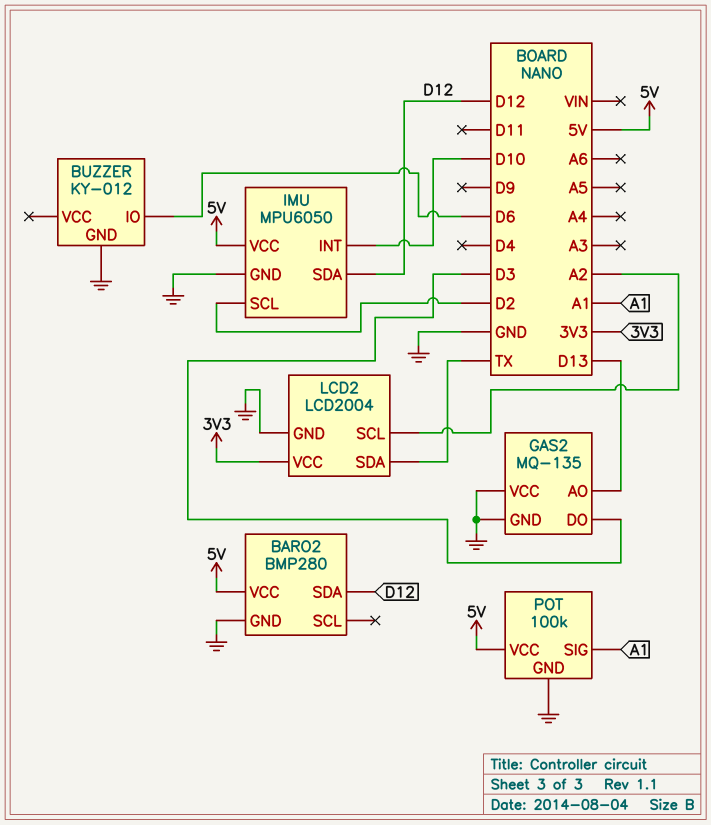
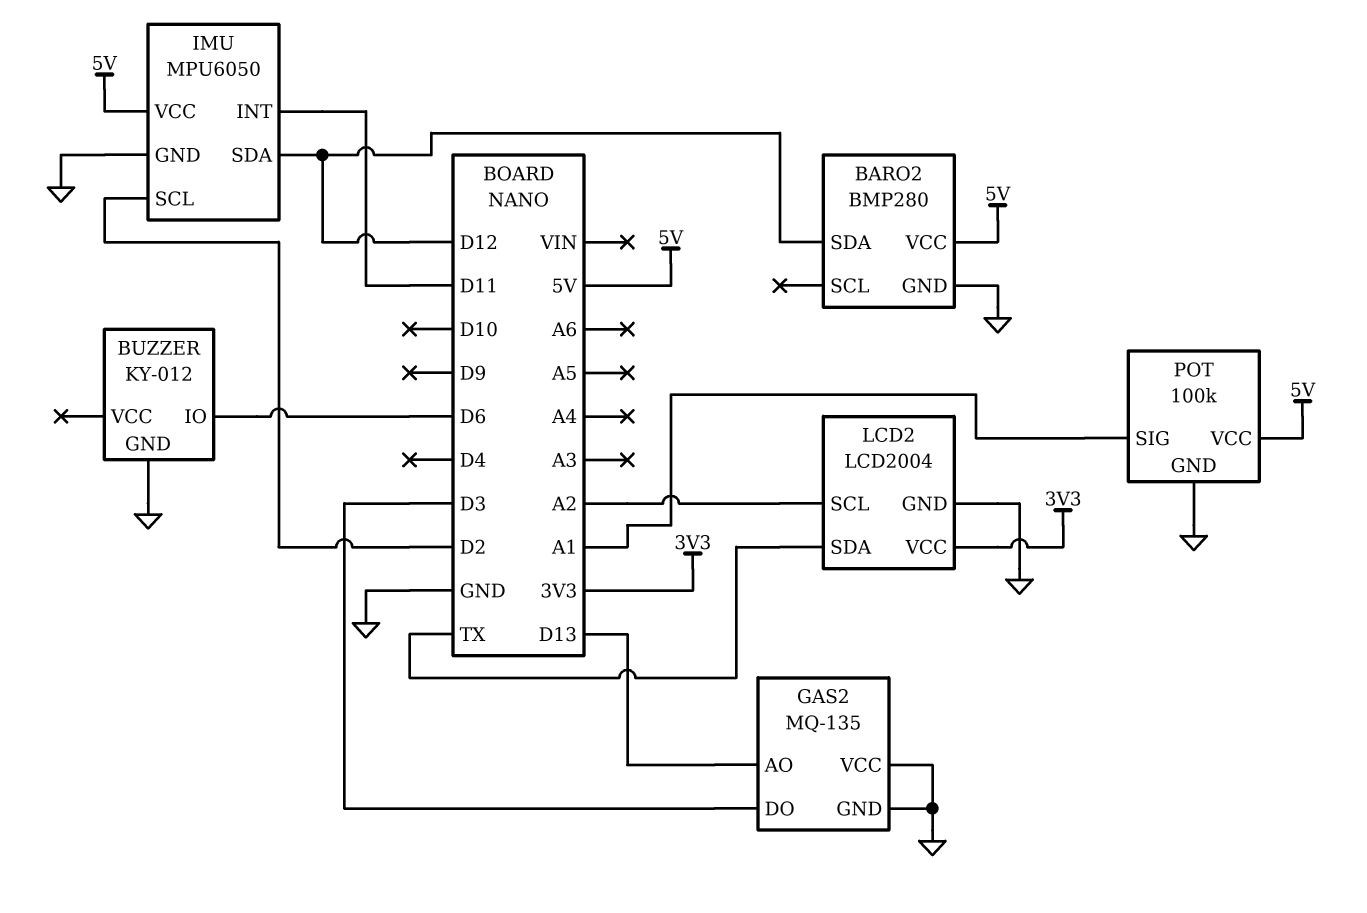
IMU pin INT: D10 -> D11

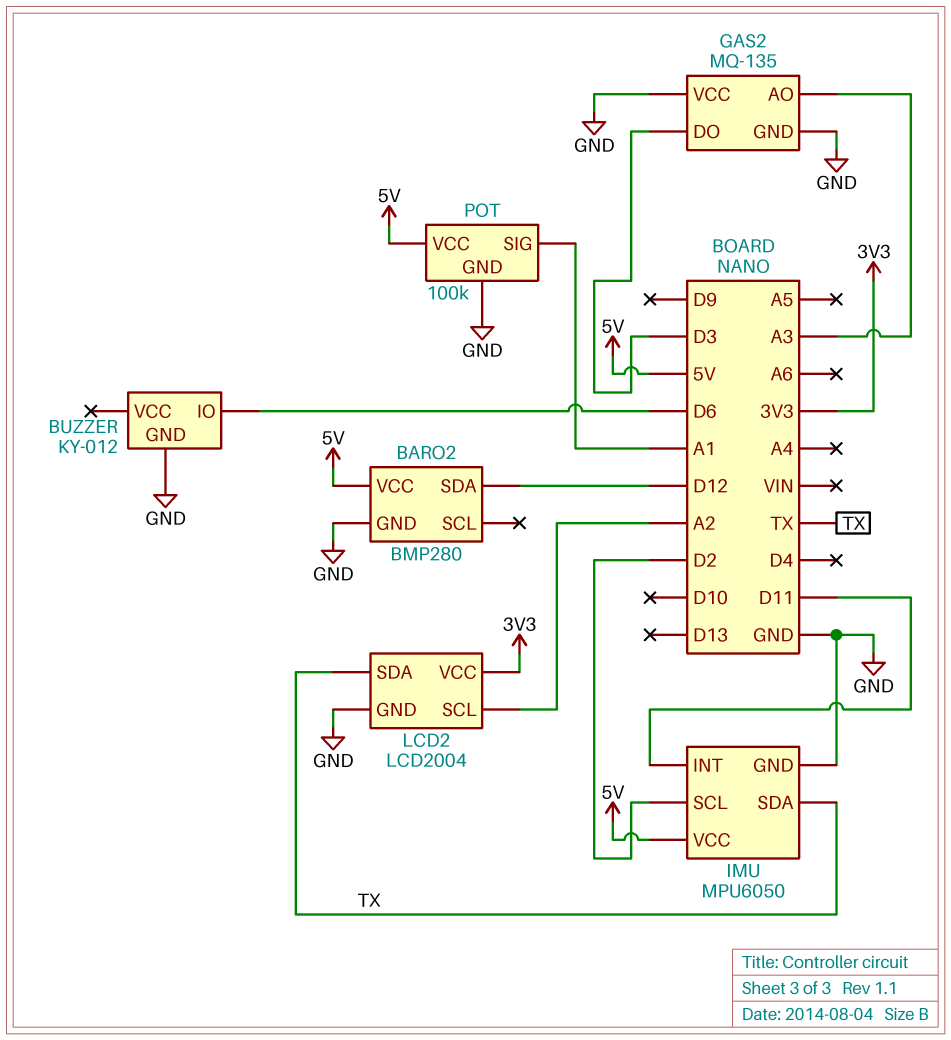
GAS2 pin AO: D13 -> A3
IMU pin SDA: D12 -> TX

